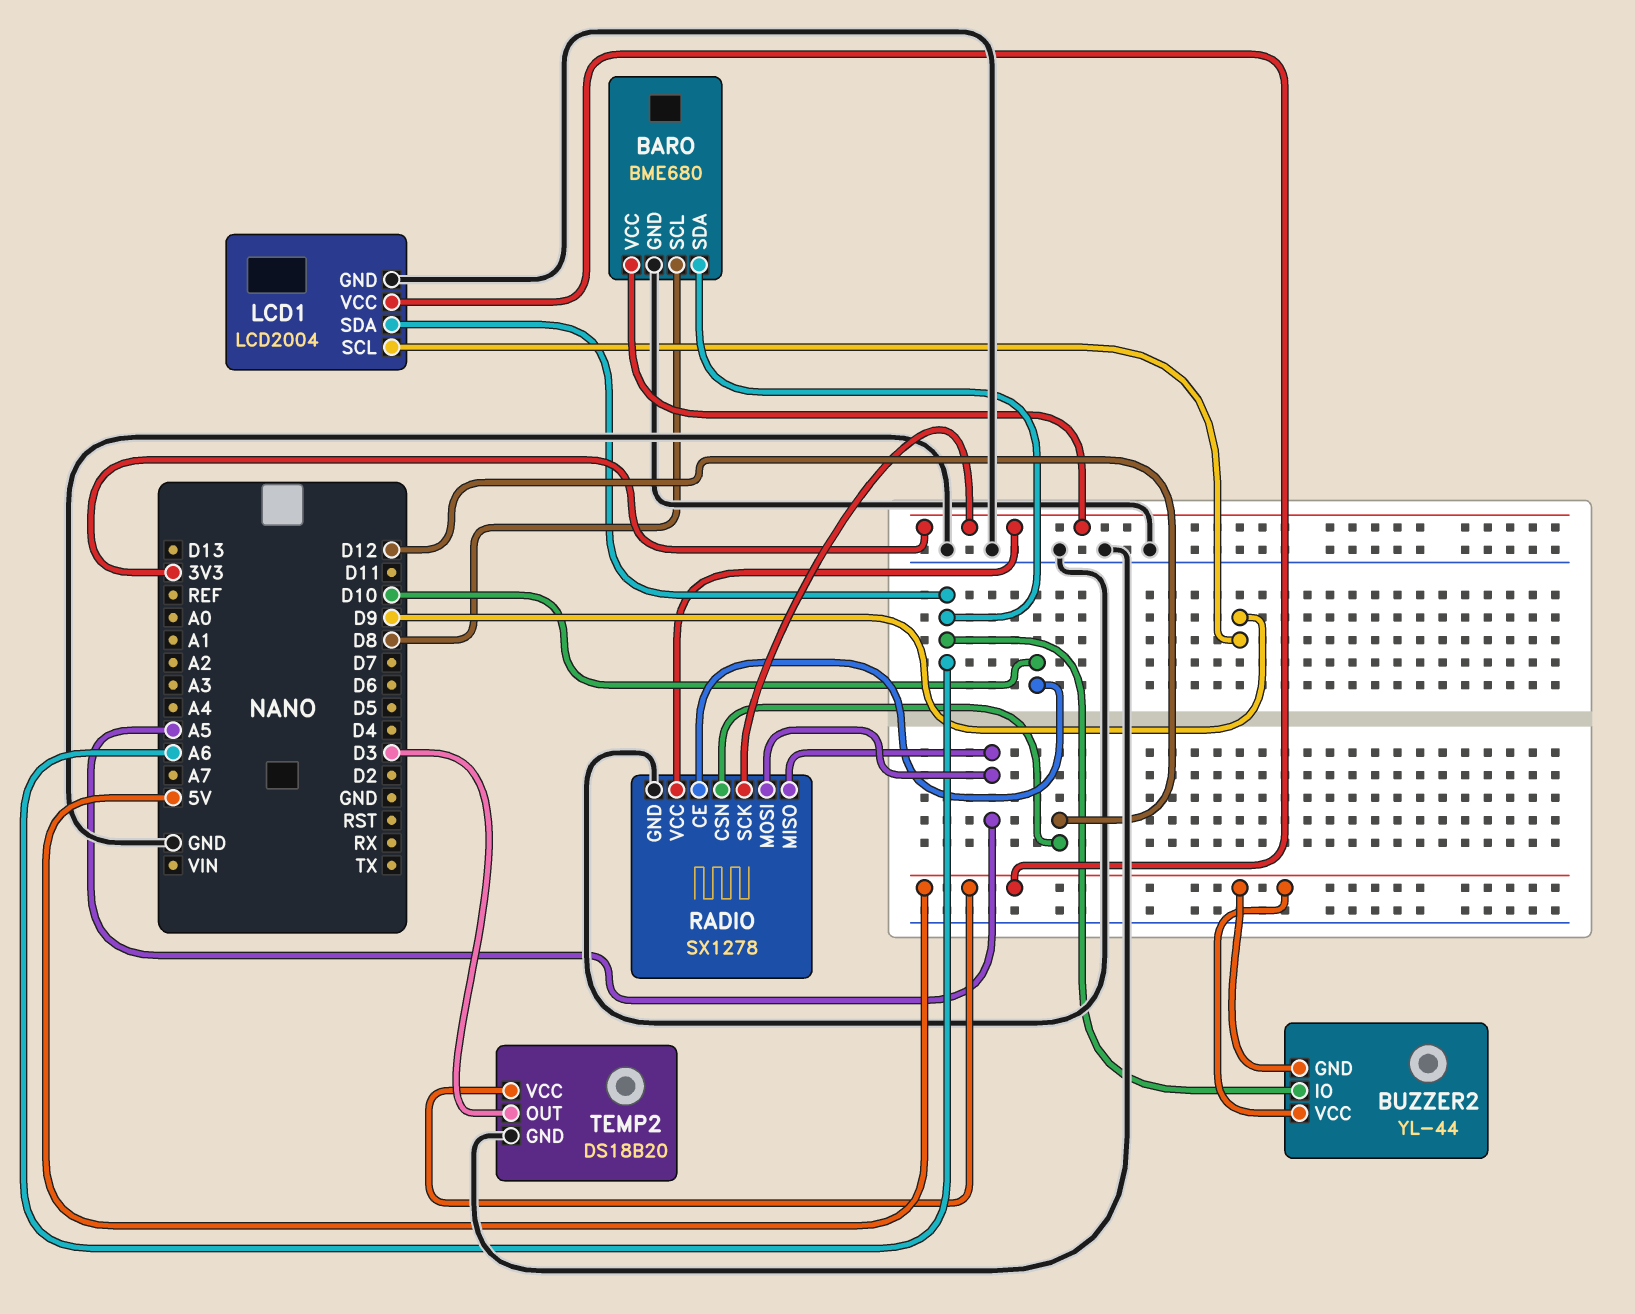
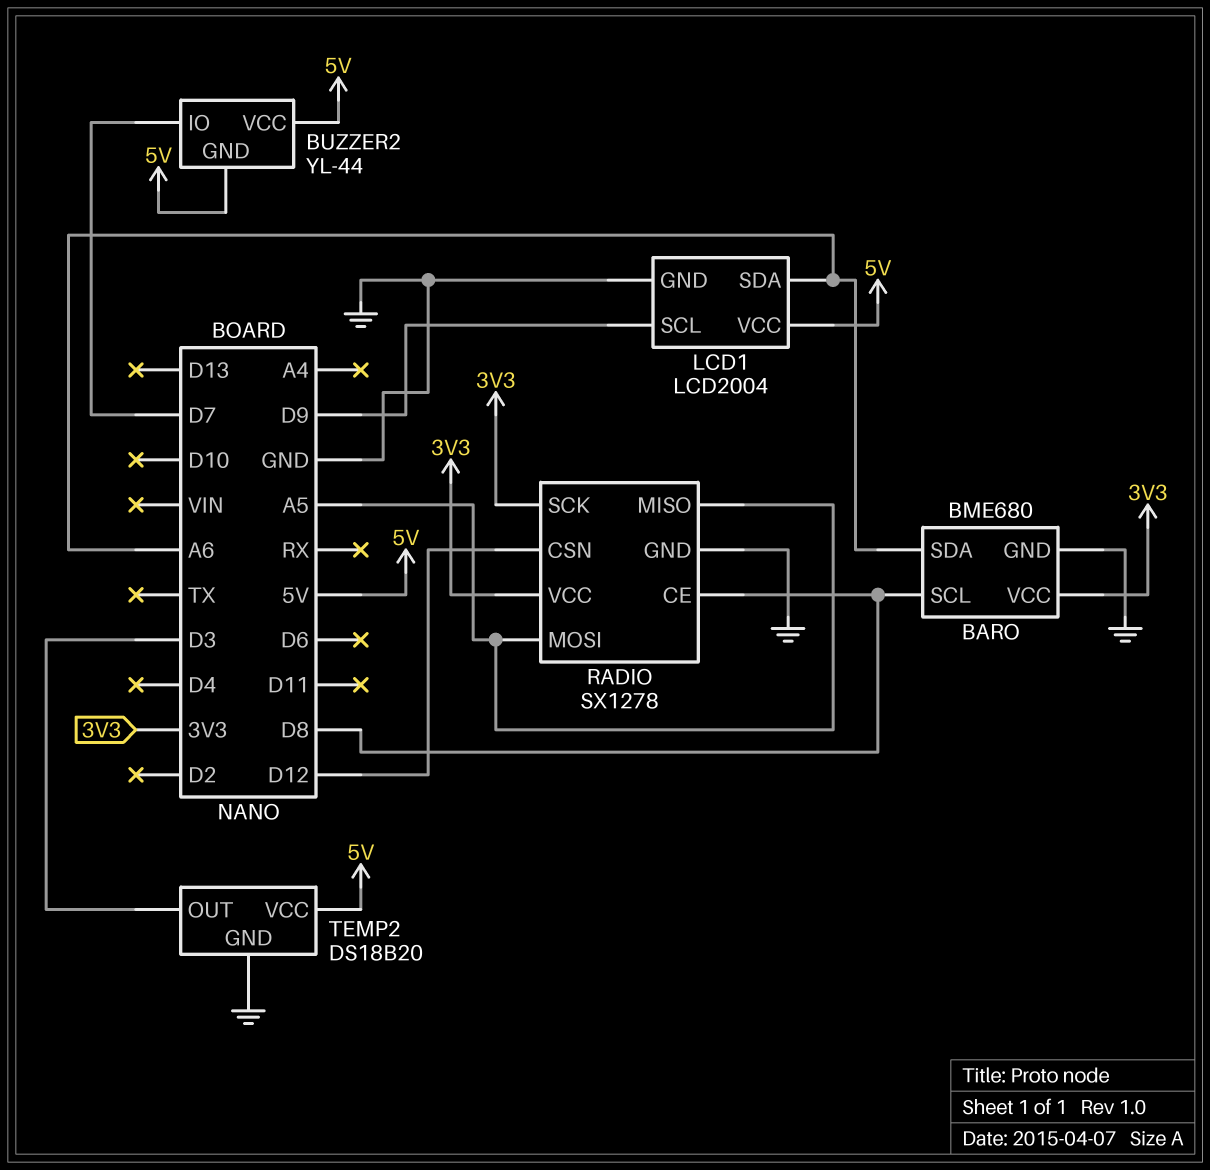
BUZZER2 pin IO: A6 -> D7
RADIO pin CE: D10 -> D8

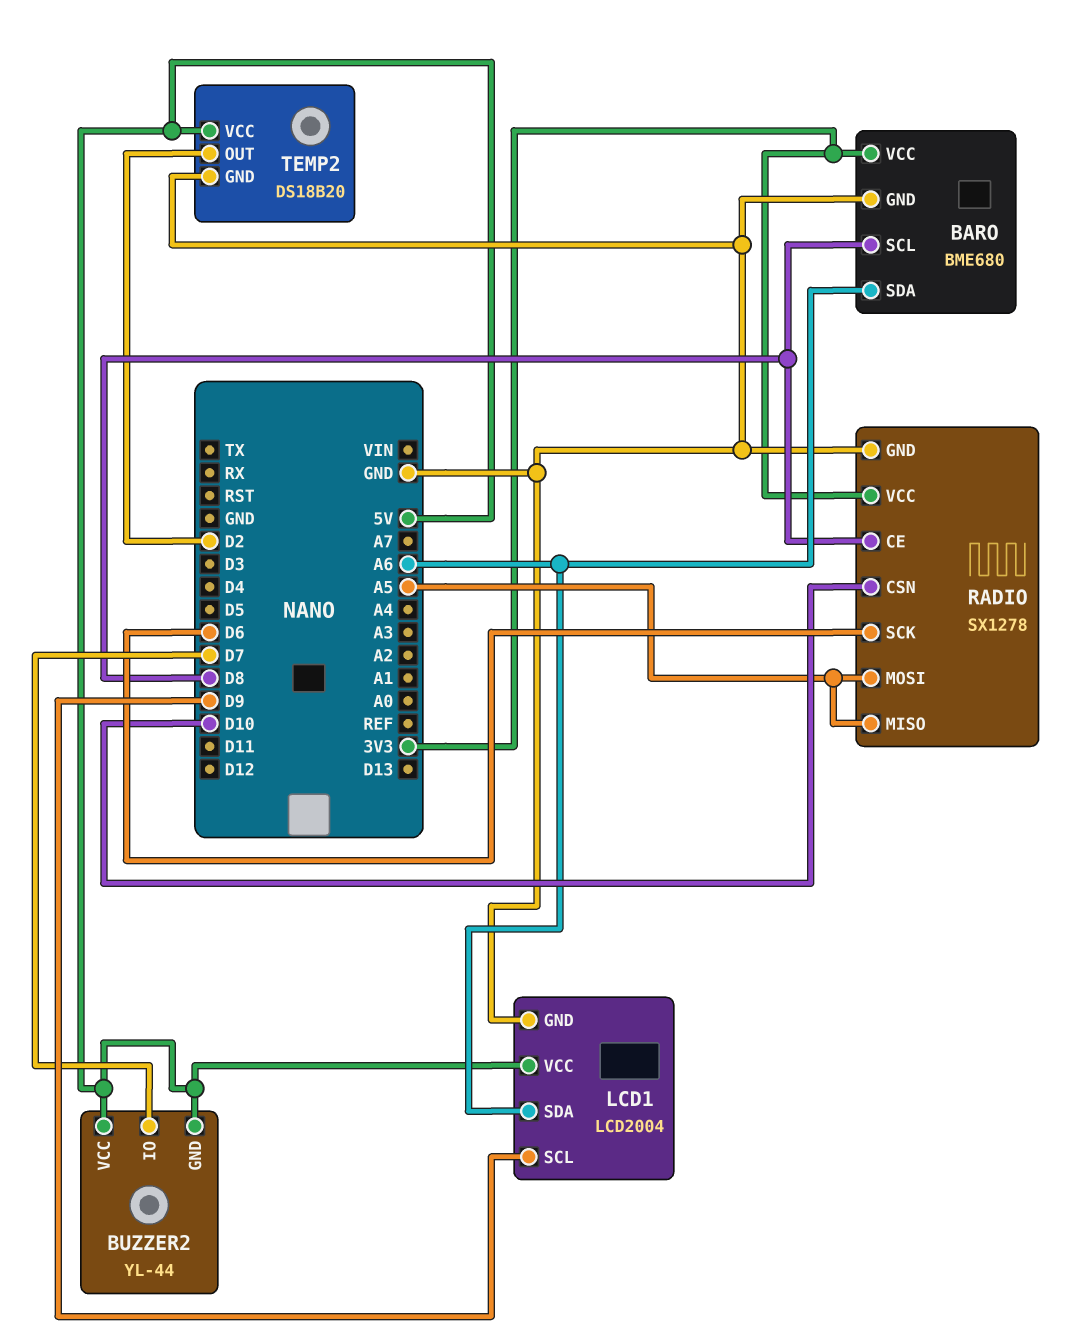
RADIO pin CSN: D12 -> D10
RADIO pin SCK: 3V3 -> D6
TEMP2 pin OUT: D3 -> D2

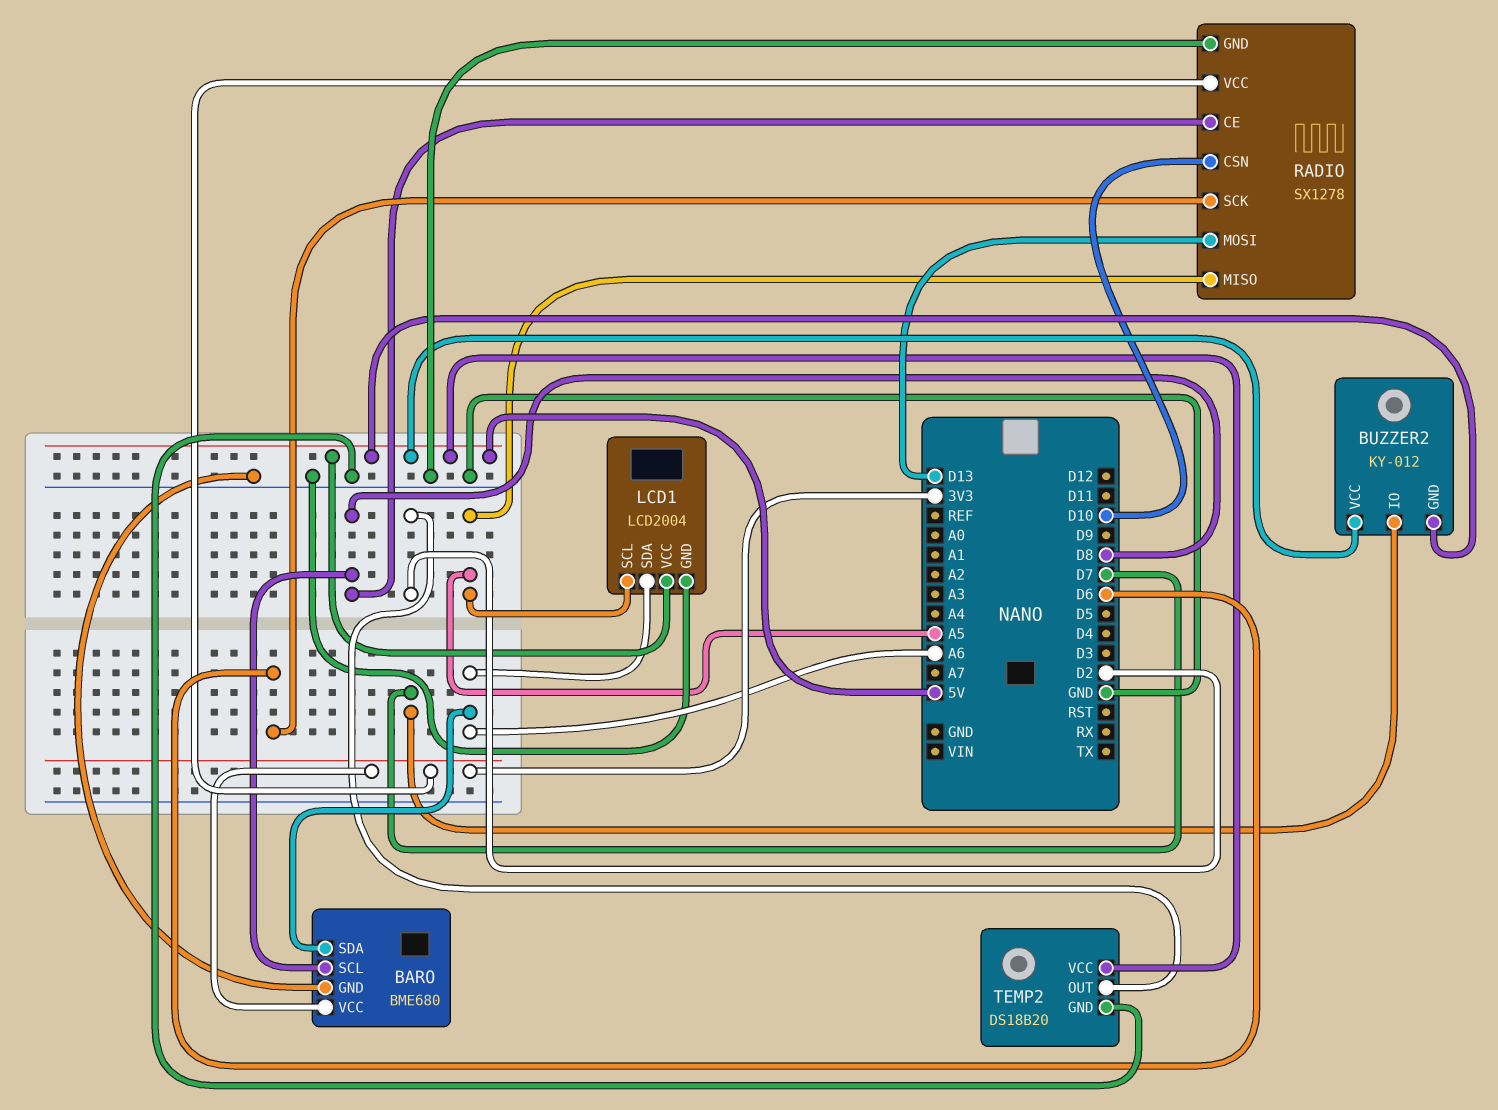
BUZZER2: YL-44 -> KY-012
LCD1 pin SCL: D9 -> A5
RADIO pin MOSI: A5 -> D13

